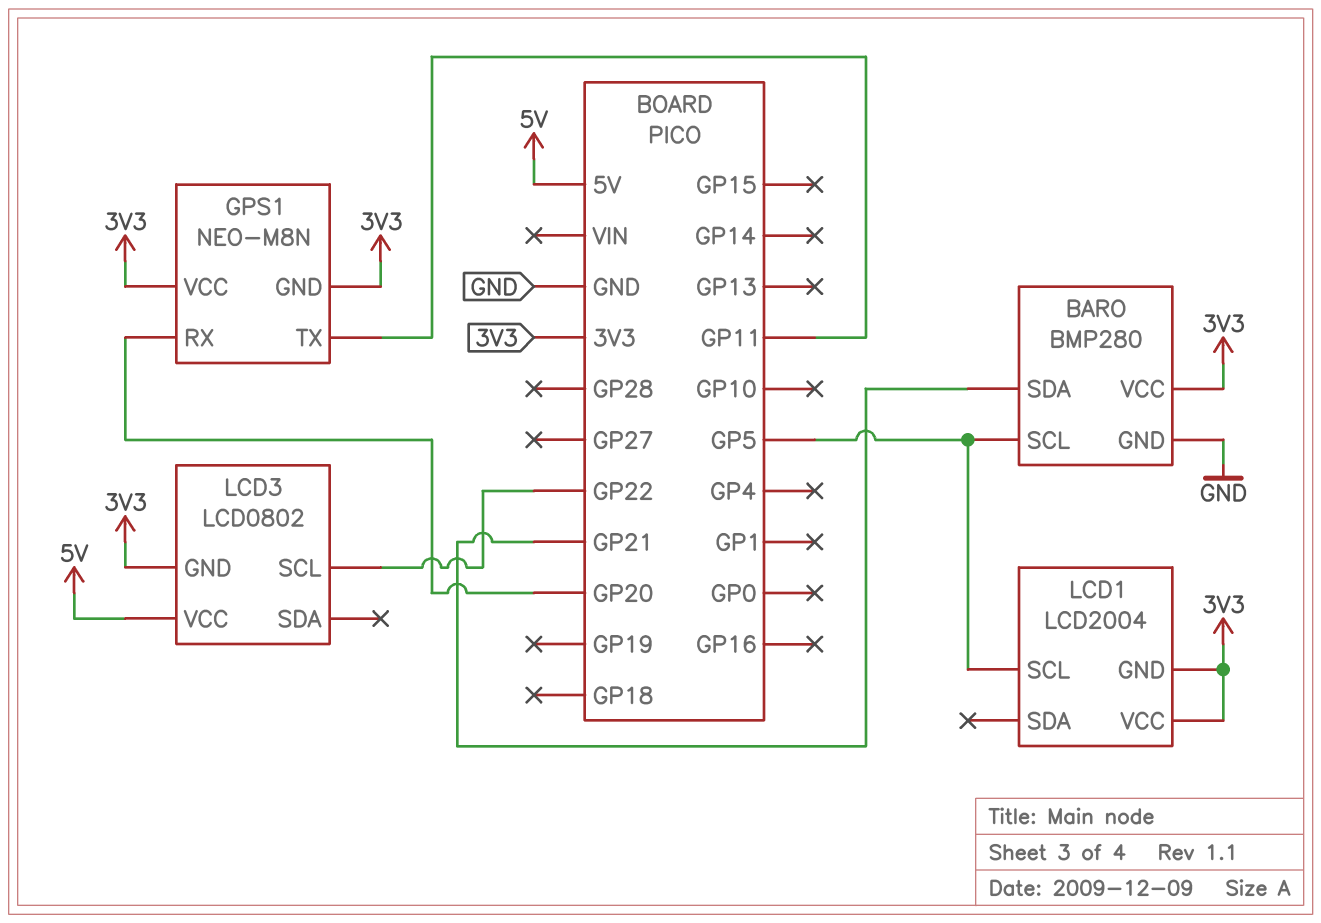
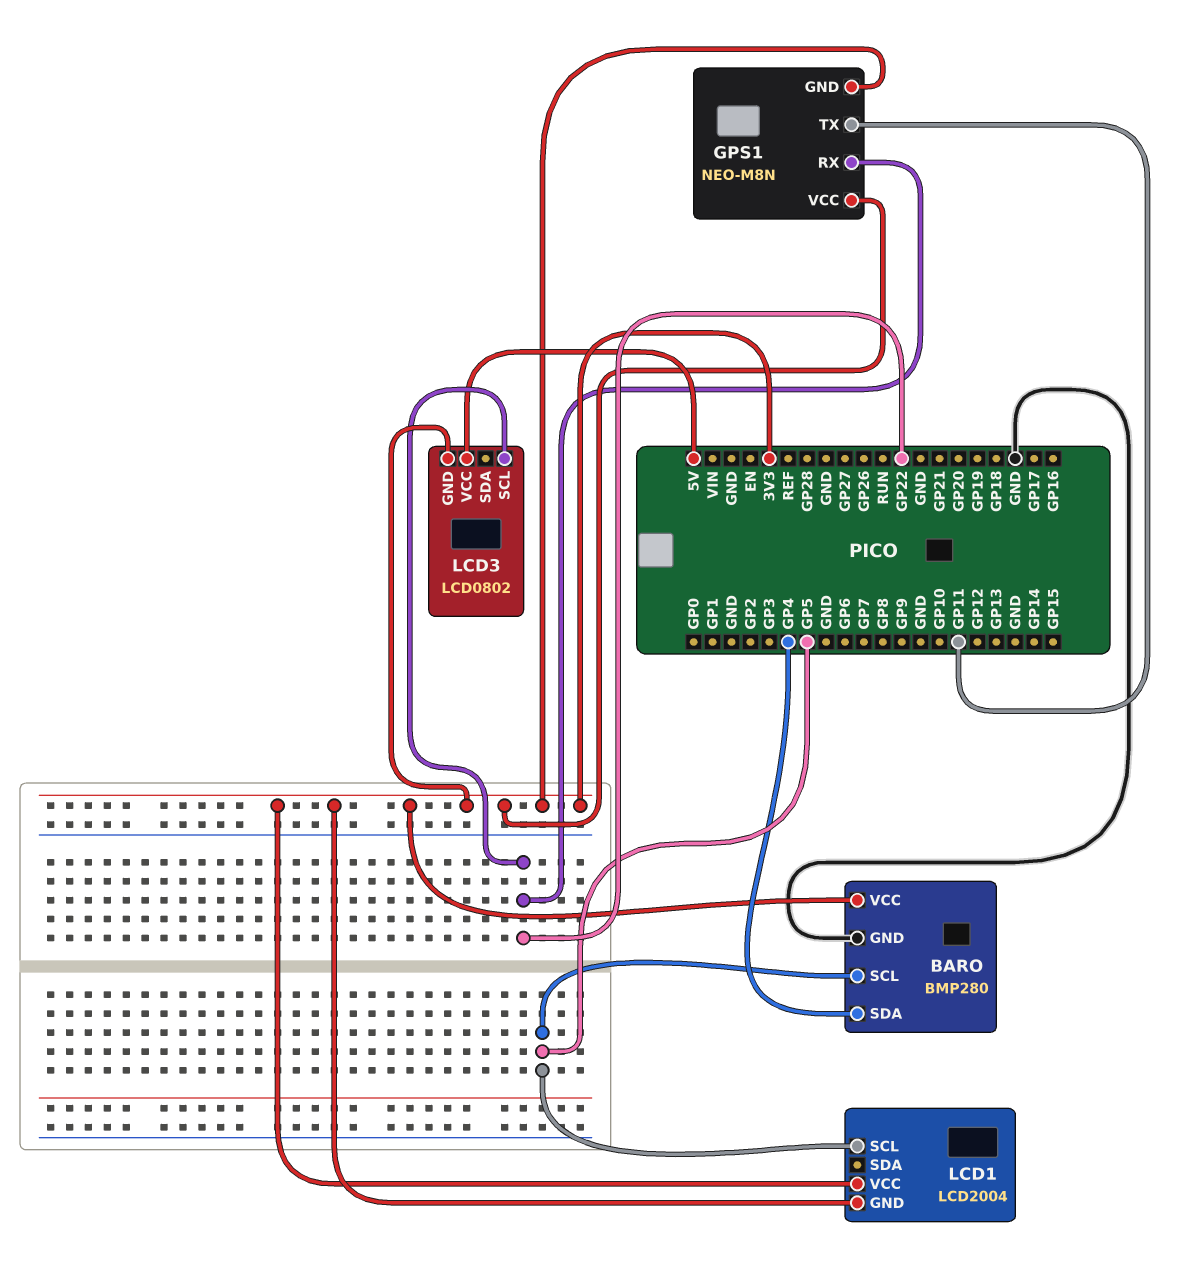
BARO pin SDA: GP21 -> GP4
GPS1 pin RX: GP20 -> GP22

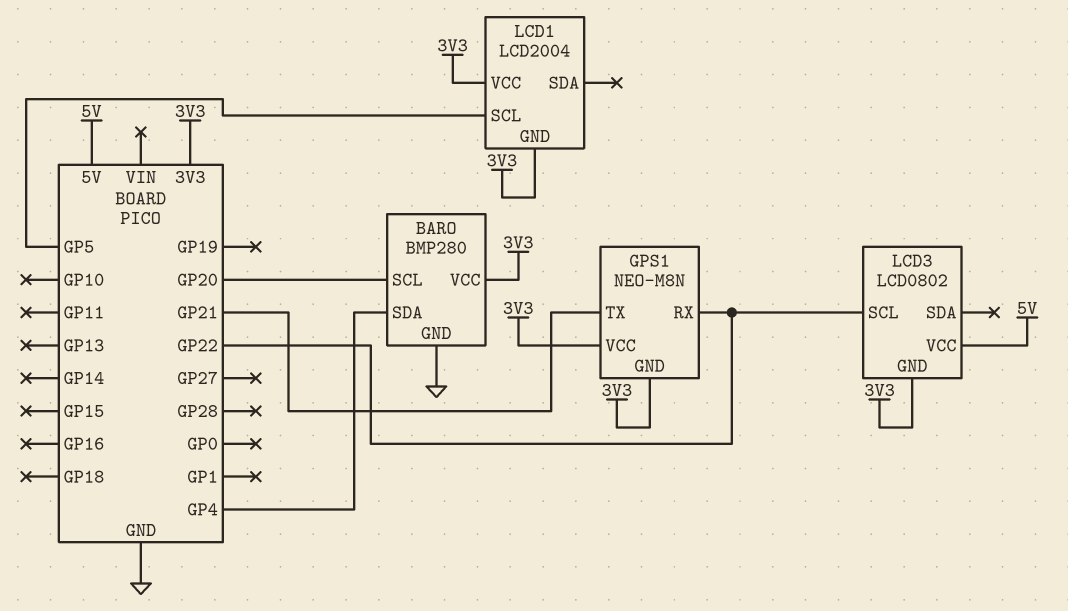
BARO pin SCL: GP5 -> GP20
GPS1 pin TX: GP11 -> GP21

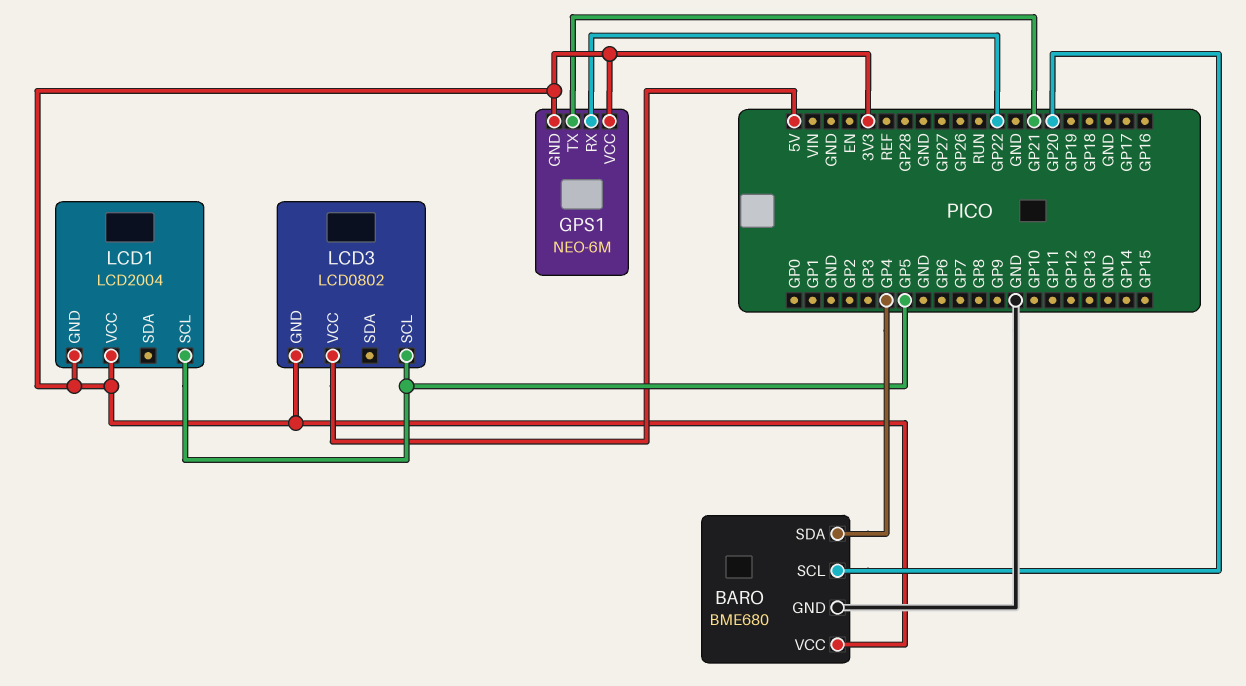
BARO: BMP280 -> BME680
GPS1: NEO-M8N -> NEO-6M
LCD3 pin SCL: GP22 -> GP5

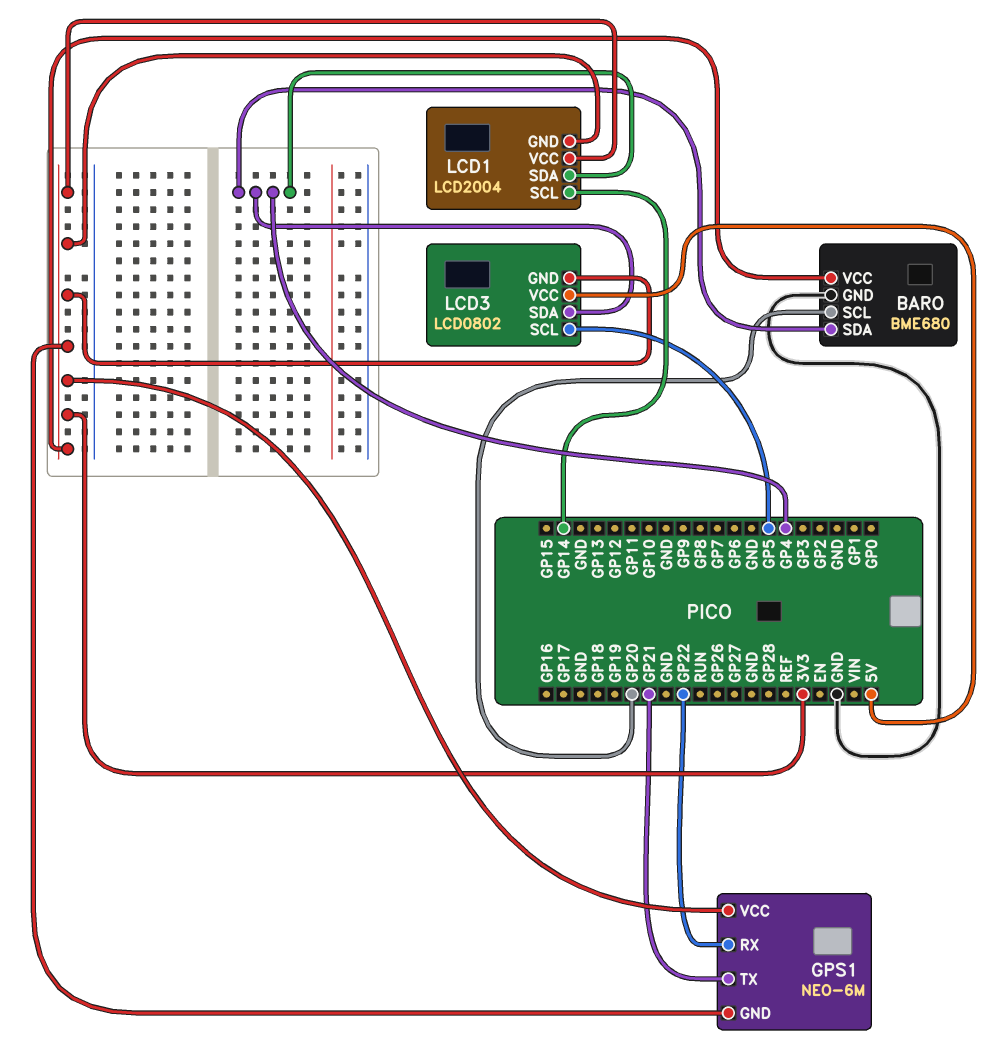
LCD1 pin SCL: GP5 -> GP14
LCD1 pin SDA: none -> GP4
LCD3 pin SDA: none -> GP4

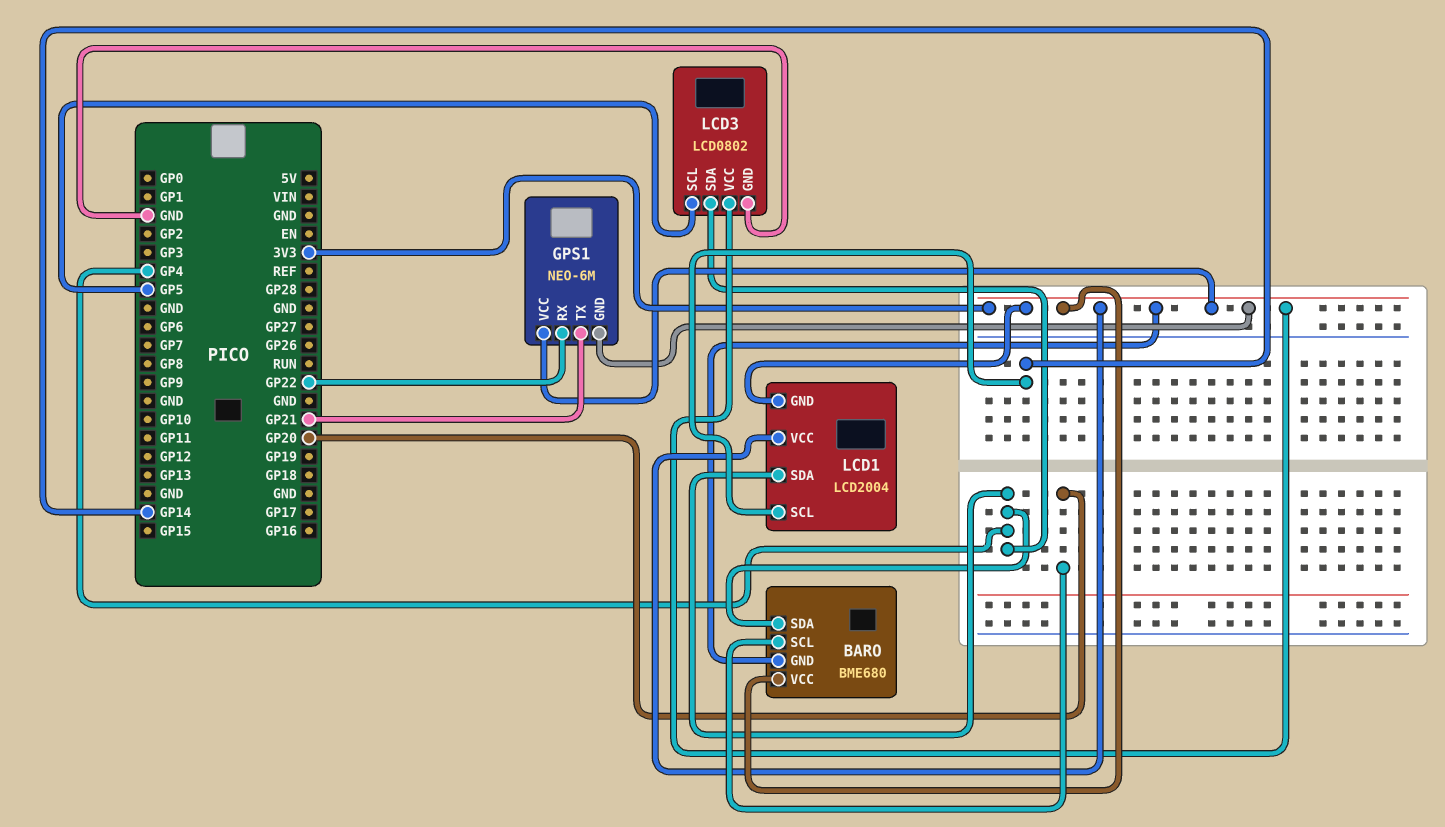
BARO pin GND: GND -> 3V3
LCD3 pin GND: 3V3 -> GND
LCD3 pin VCC: 5V -> 3V3

